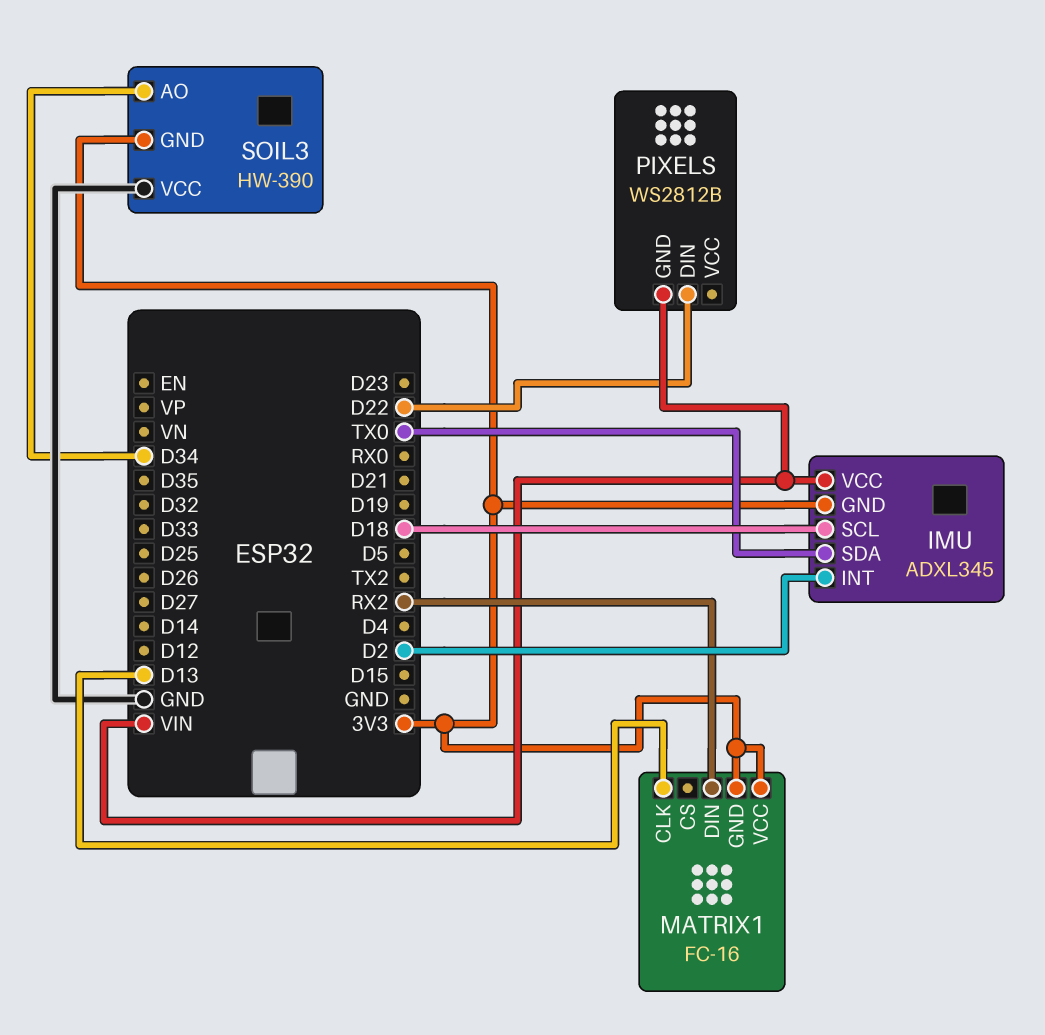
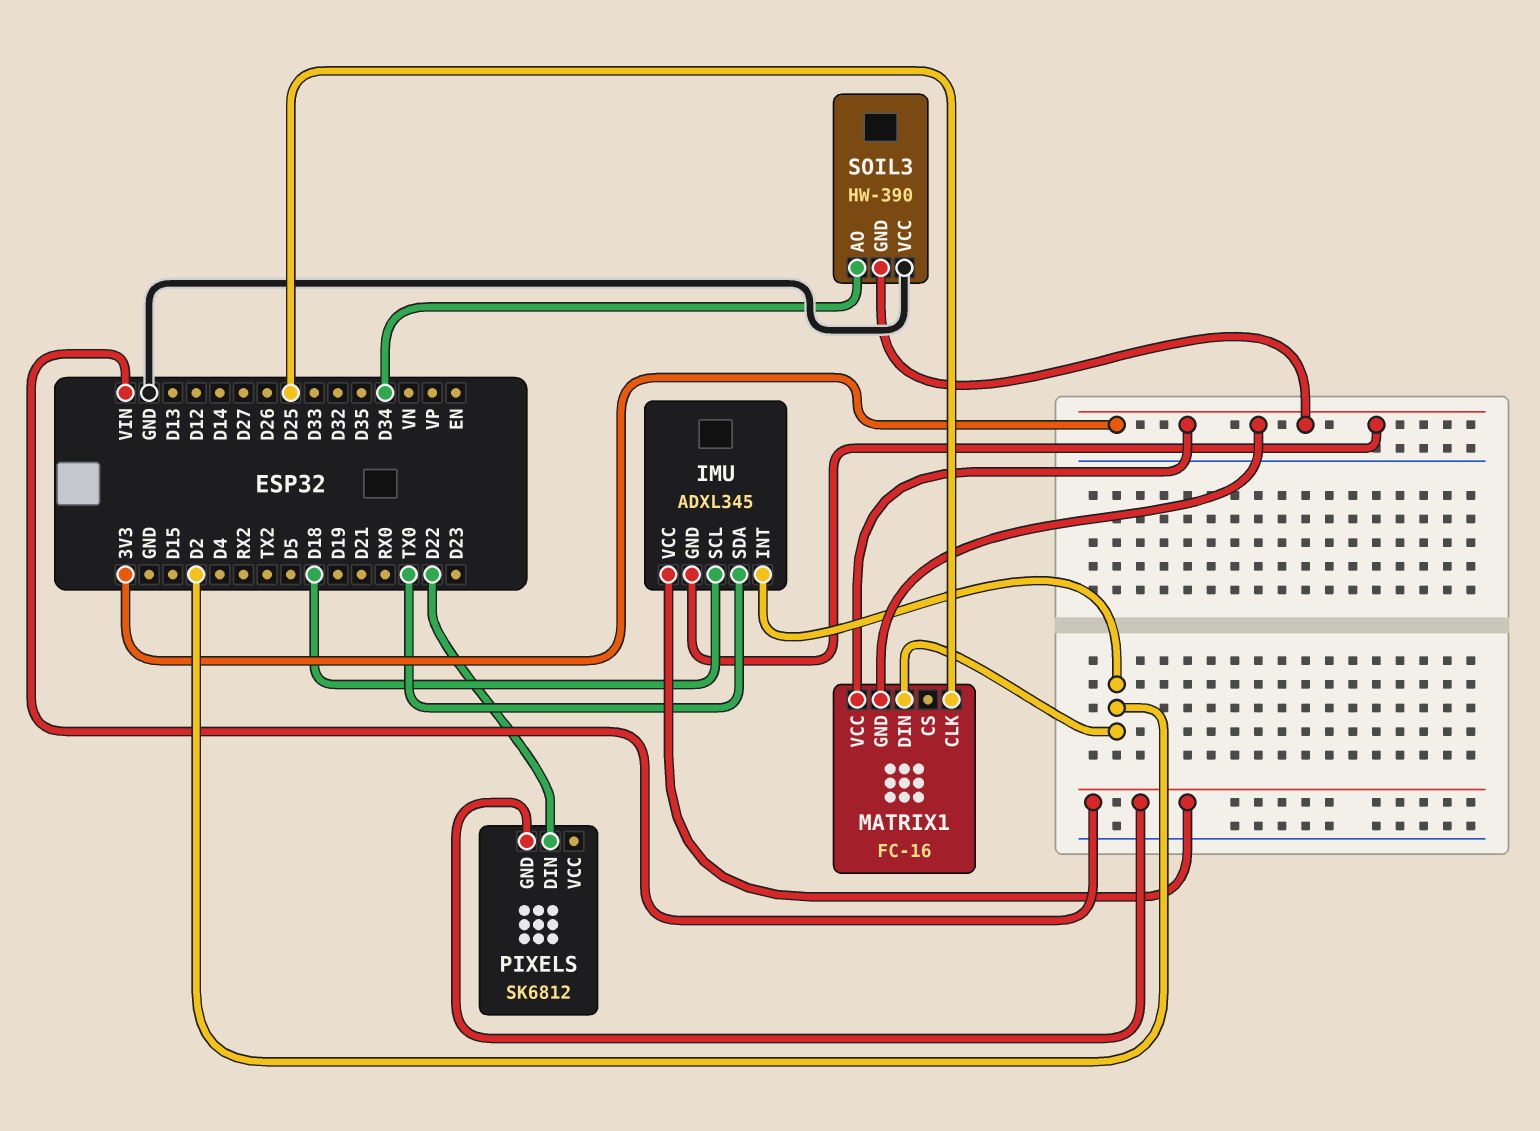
MATRIX1 pin CLK: D13 -> D25
MATRIX1 pin DIN: RX2 -> D2
PIXELS: WS2812B -> SK6812

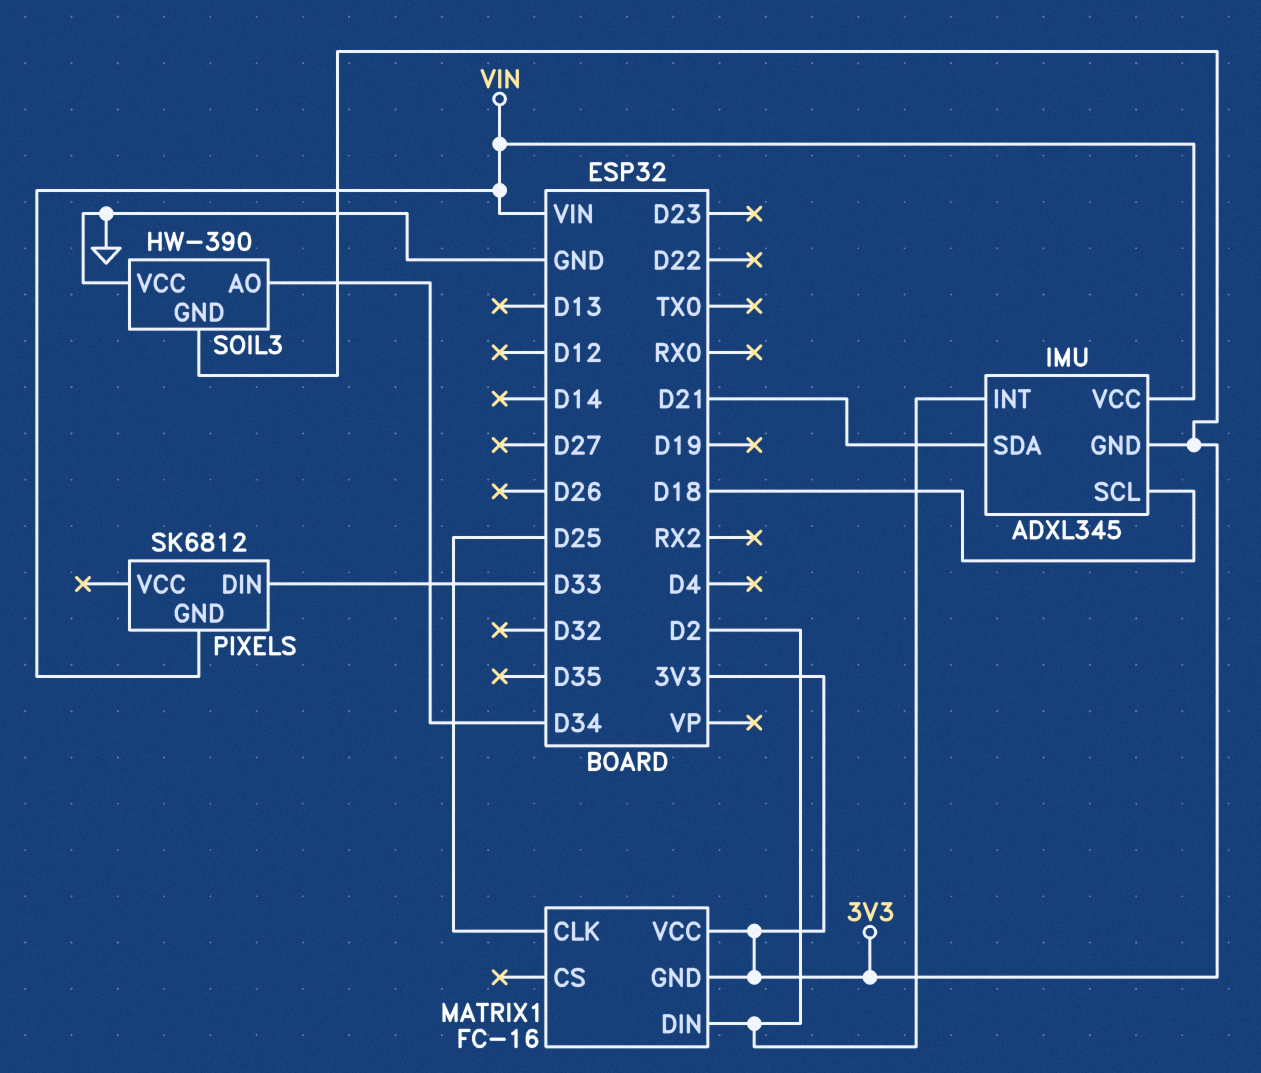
IMU pin SDA: TX0 -> D21
PIXELS pin DIN: D22 -> D33

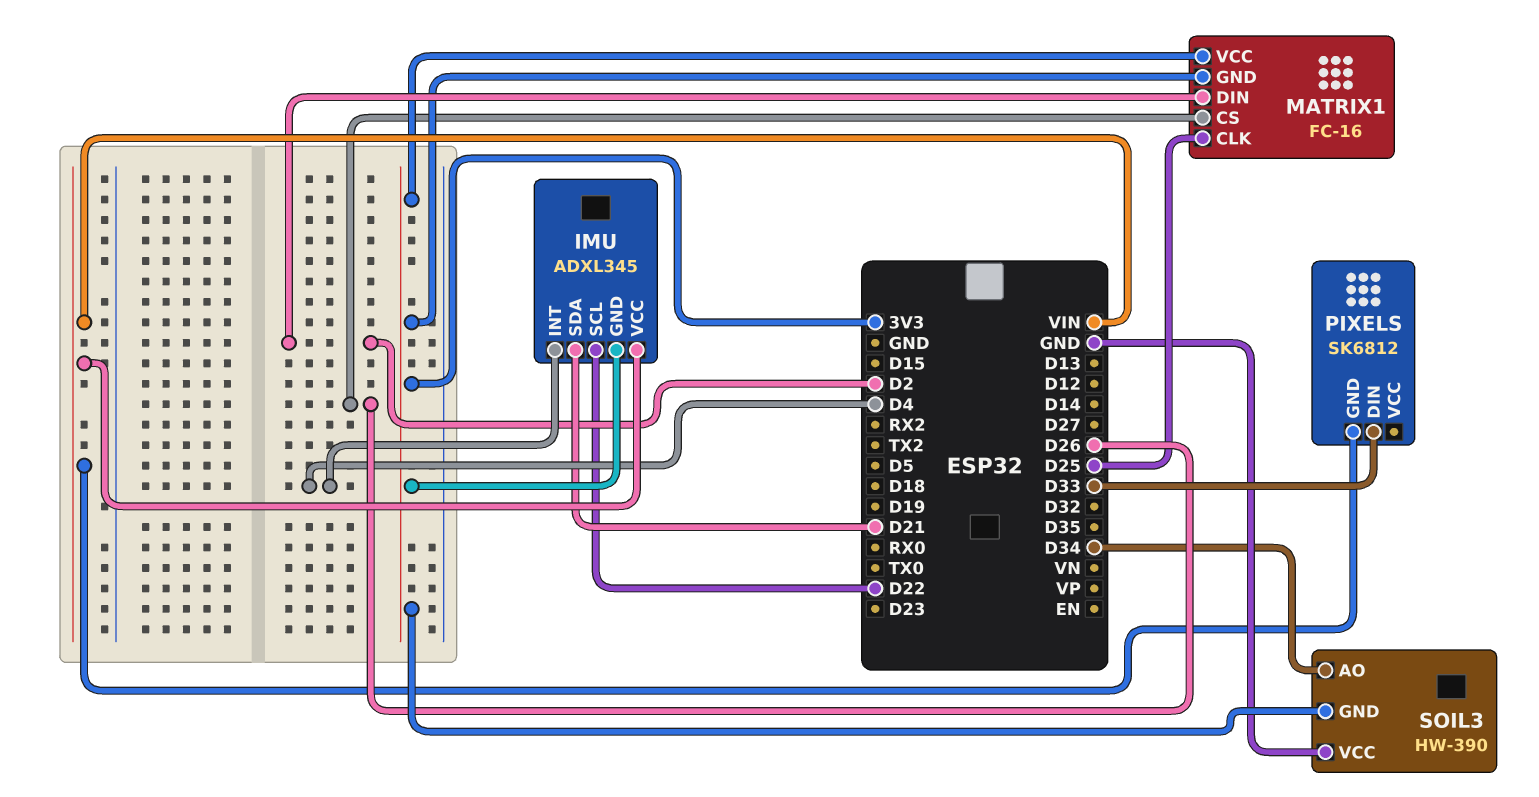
IMU pin INT: D2 -> D4
IMU pin SCL: D18 -> D22
MATRIX1 pin CS: none -> D26

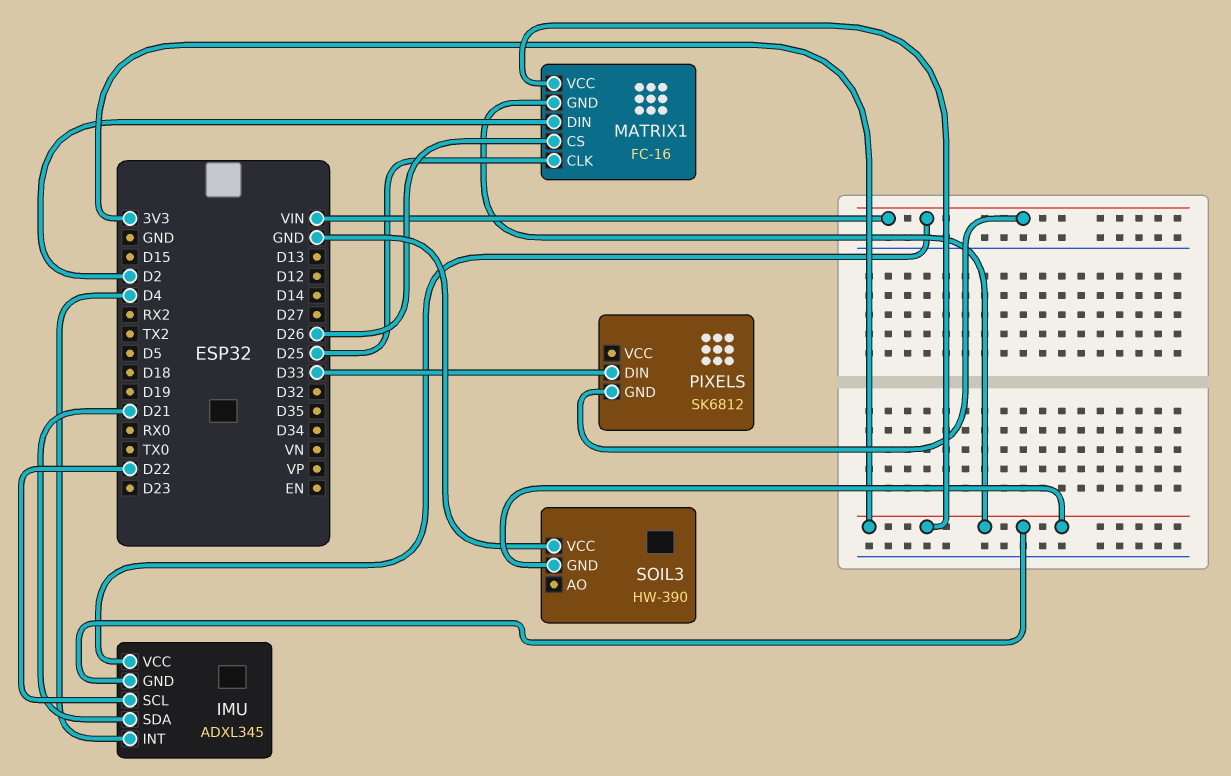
SOIL3 pin AO: D34 -> none

